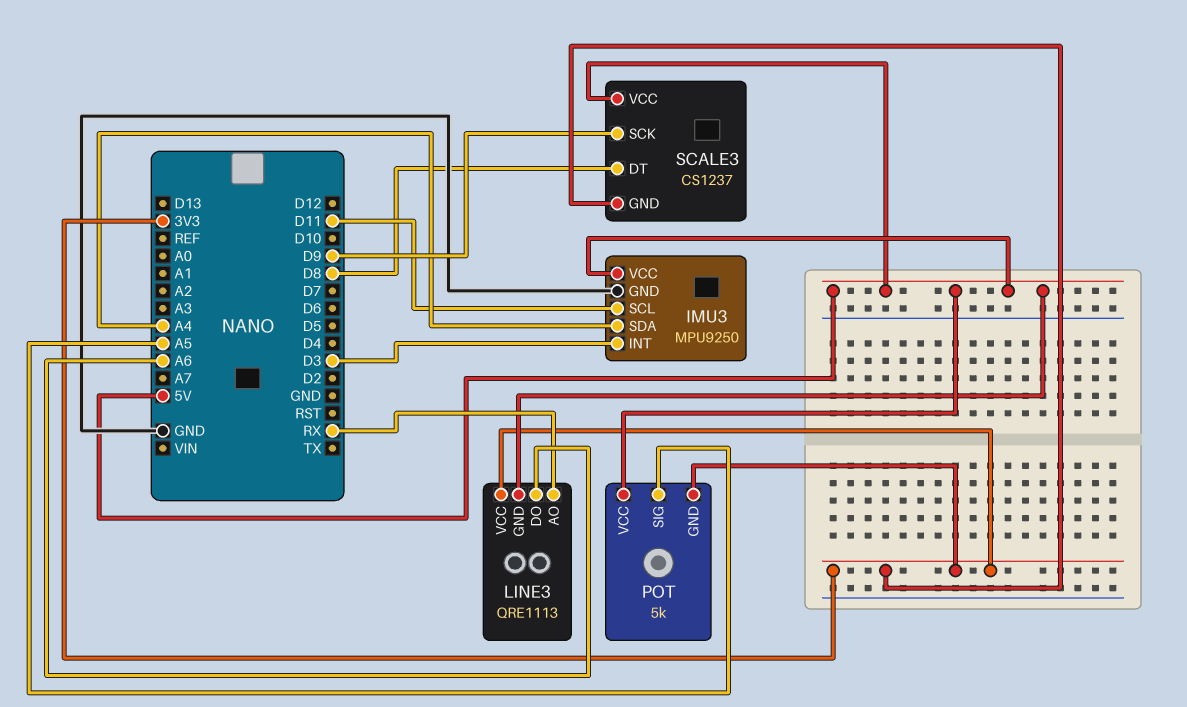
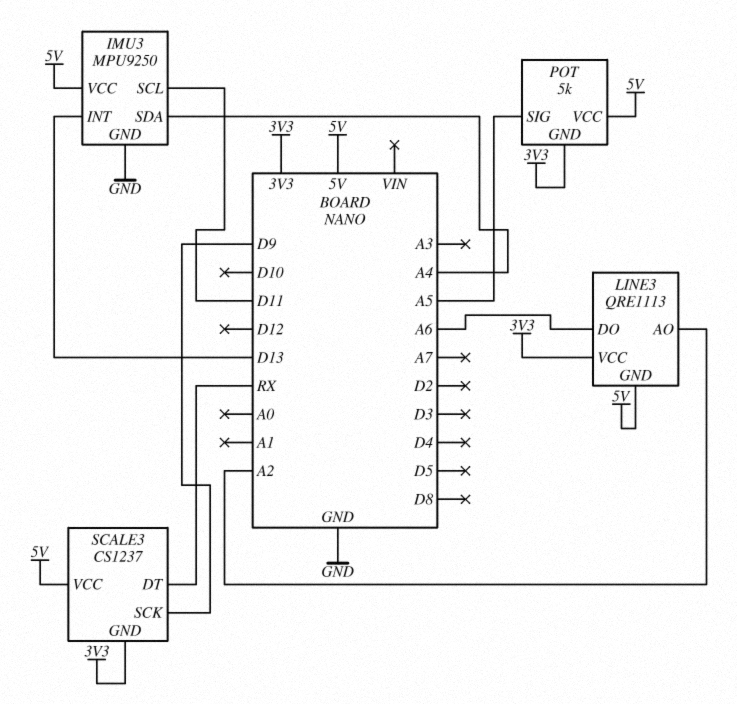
IMU3 pin INT: D3 -> D13
LINE3 pin AO: RX -> A2
SCALE3 pin DT: D8 -> RX

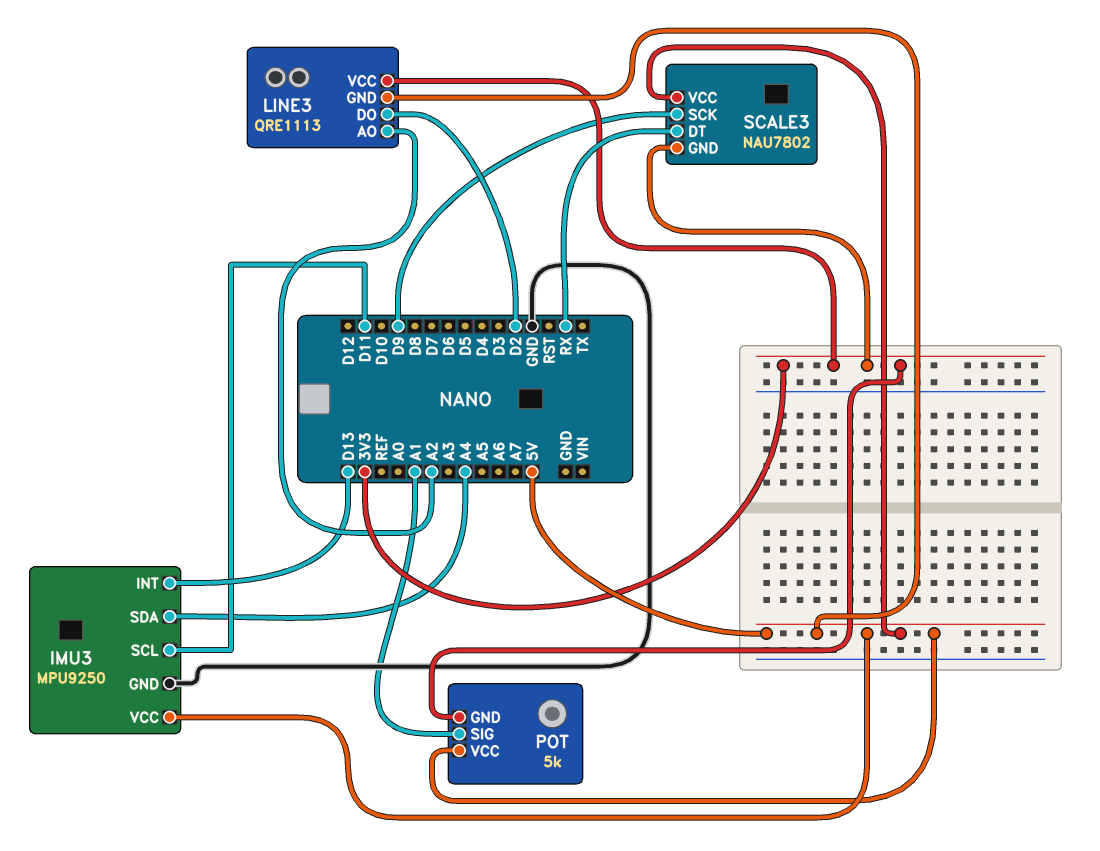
LINE3 pin DO: A6 -> D2
POT pin SIG: A5 -> A1
SCALE3: CS1237 -> NAU7802

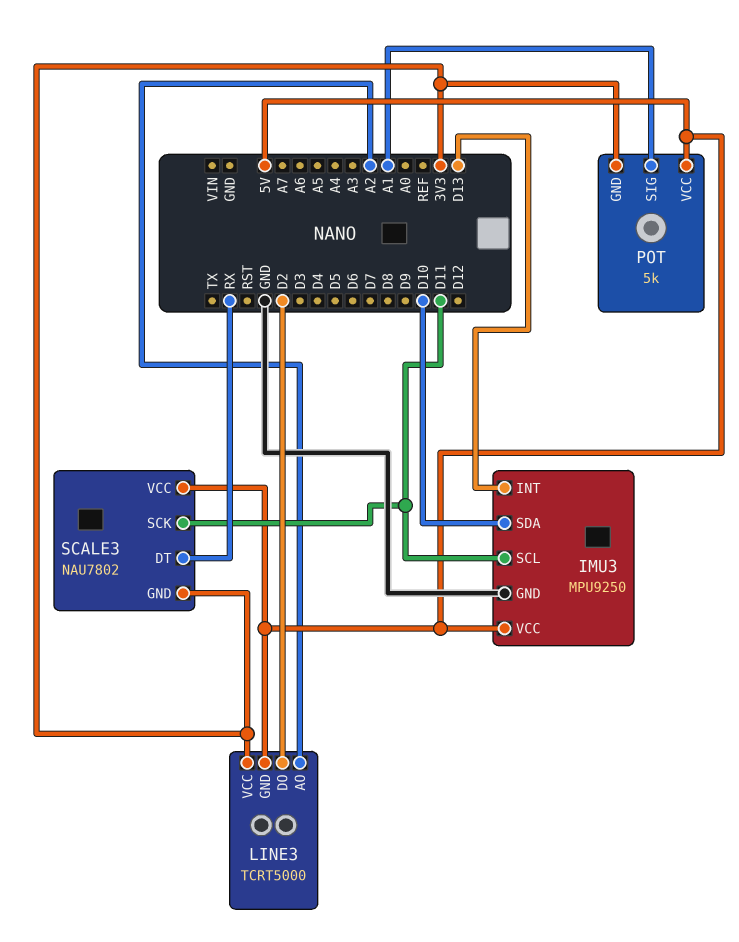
IMU3 pin SDA: A4 -> D10
LINE3: QRE1113 -> TCRT5000
SCALE3 pin SCK: D9 -> D11

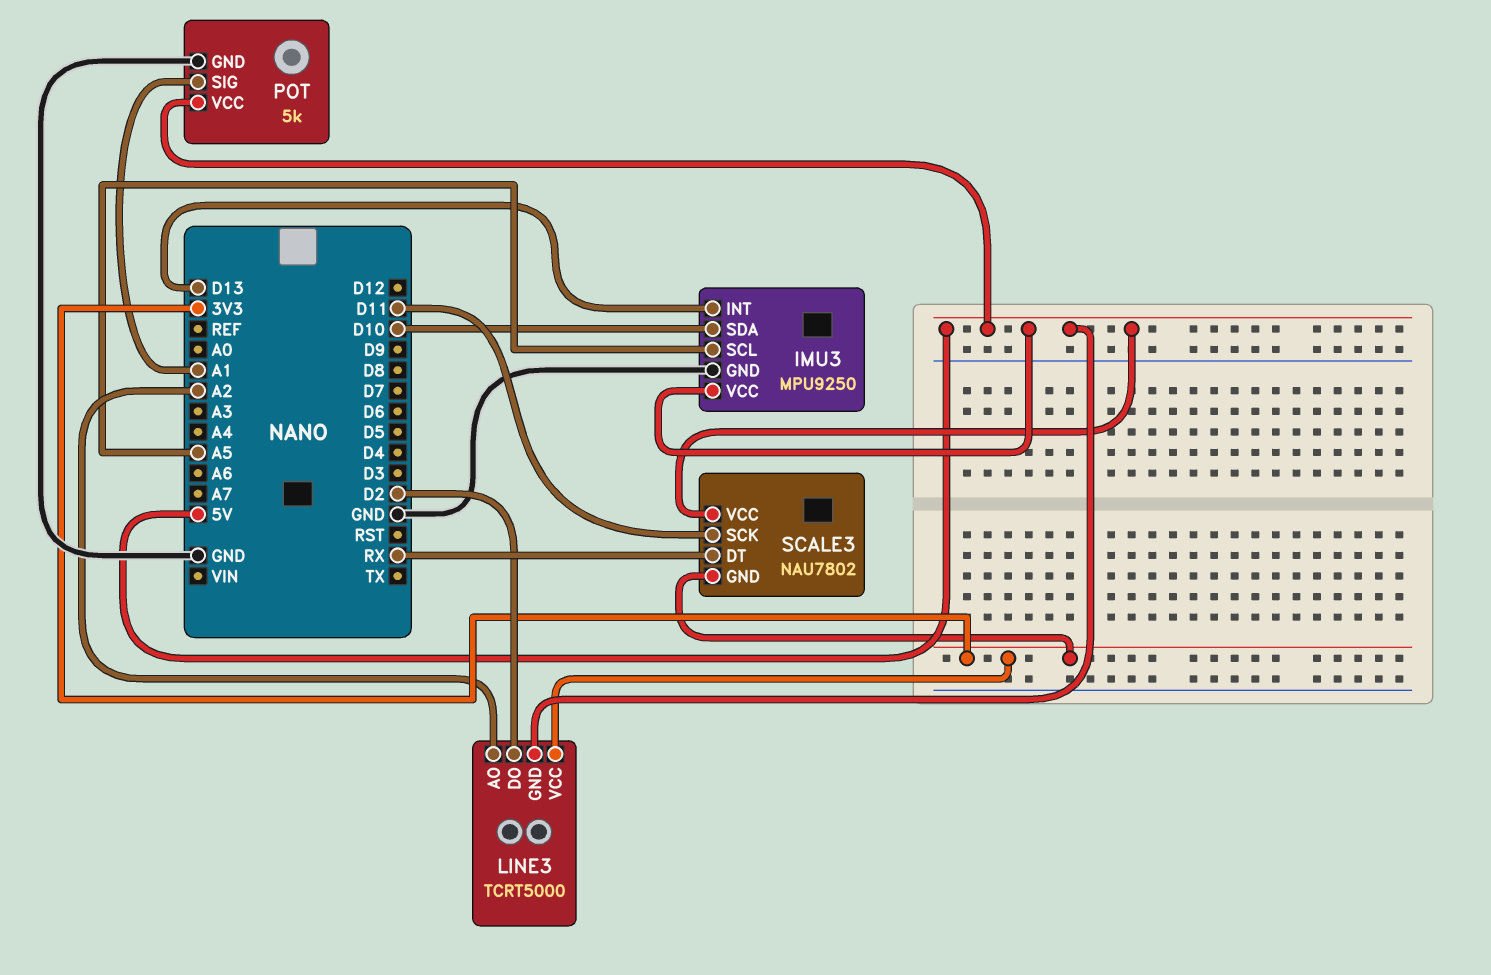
IMU3 pin SCL: D11 -> A5
POT pin GND: 3V3 -> GND

